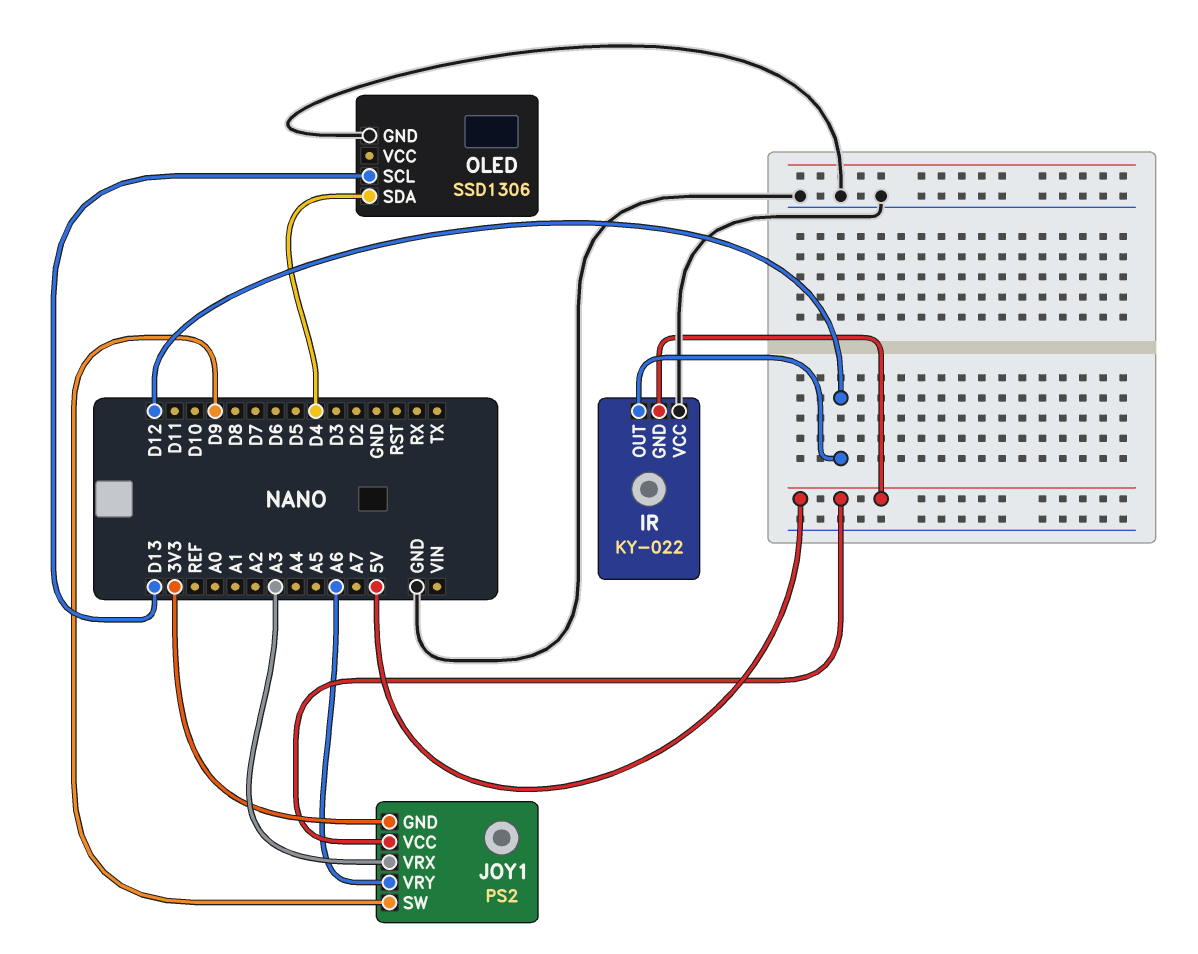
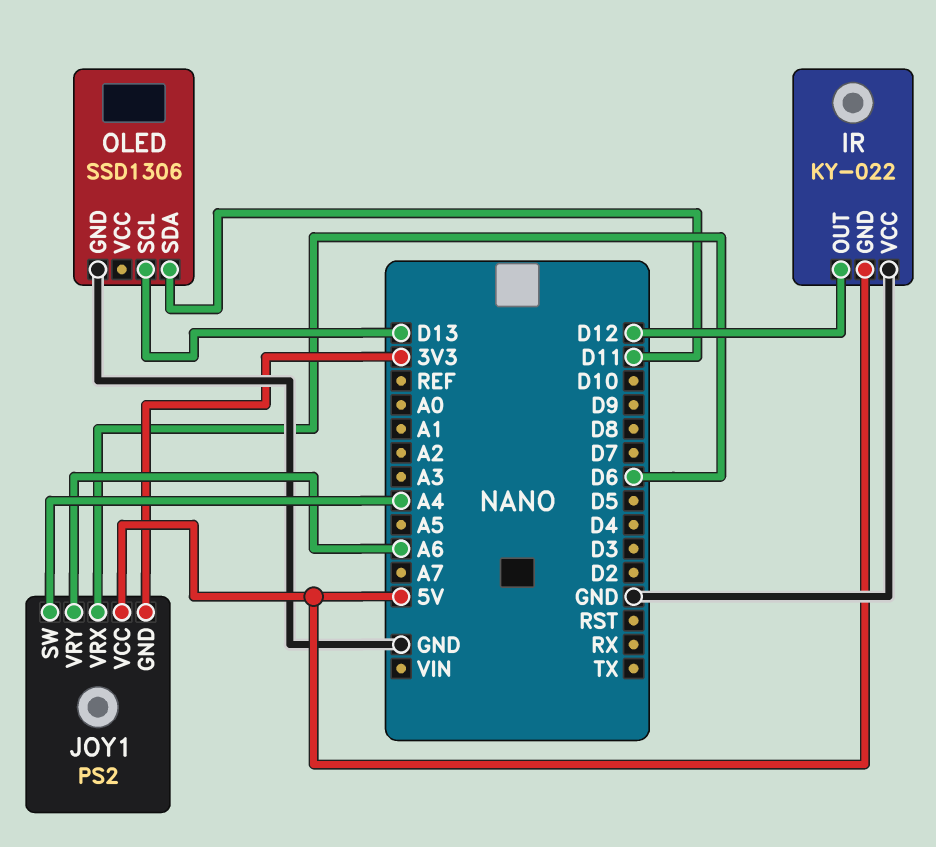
JOY1 pin SW: D9 -> A4
JOY1 pin VRX: A3 -> D6
OLED pin SDA: D4 -> D11

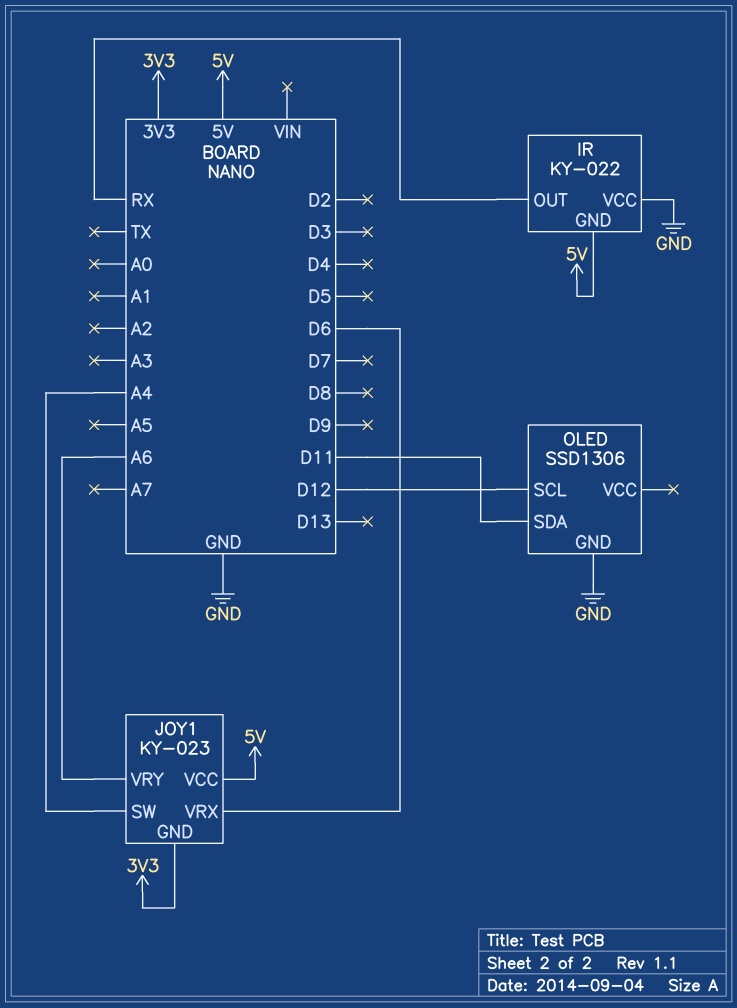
IR pin OUT: D12 -> RX
JOY1: PS2 -> KY-023
OLED pin SCL: D13 -> D12

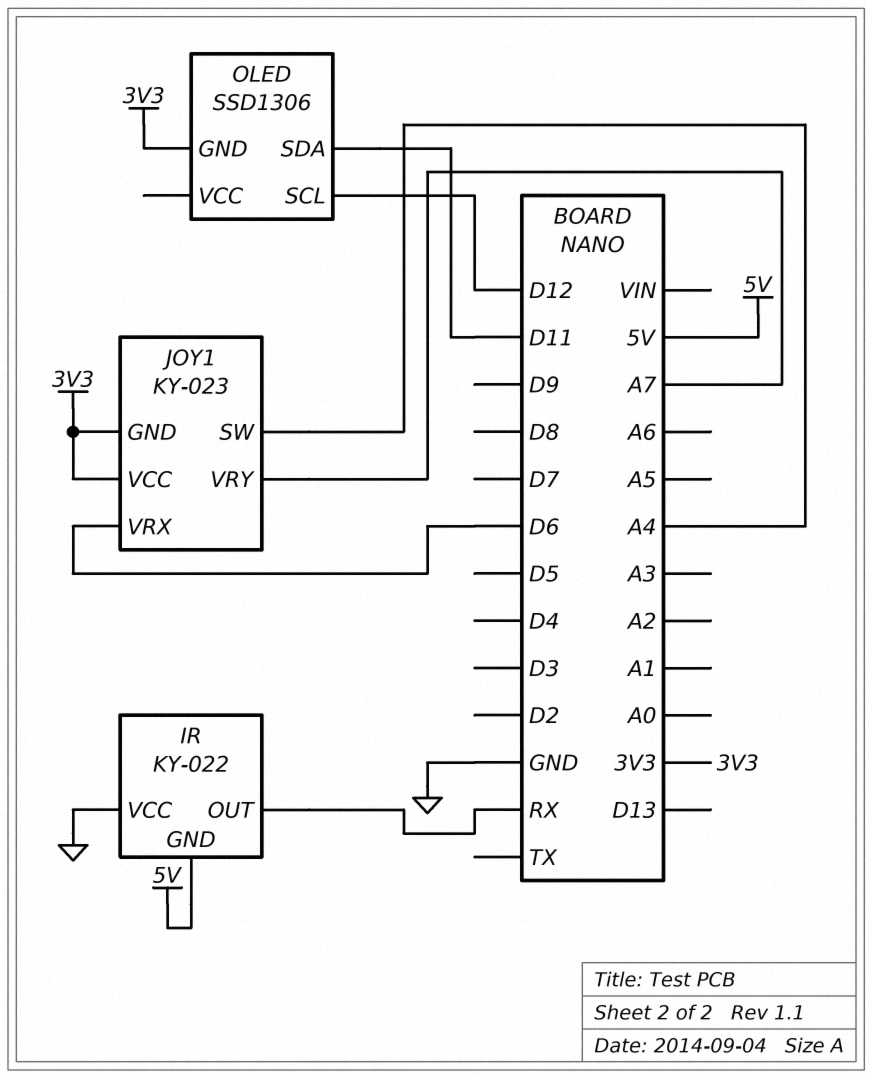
JOY1 pin VCC: 5V -> 3V3
JOY1 pin VRY: A6 -> A7
OLED pin GND: GND -> 3V3

